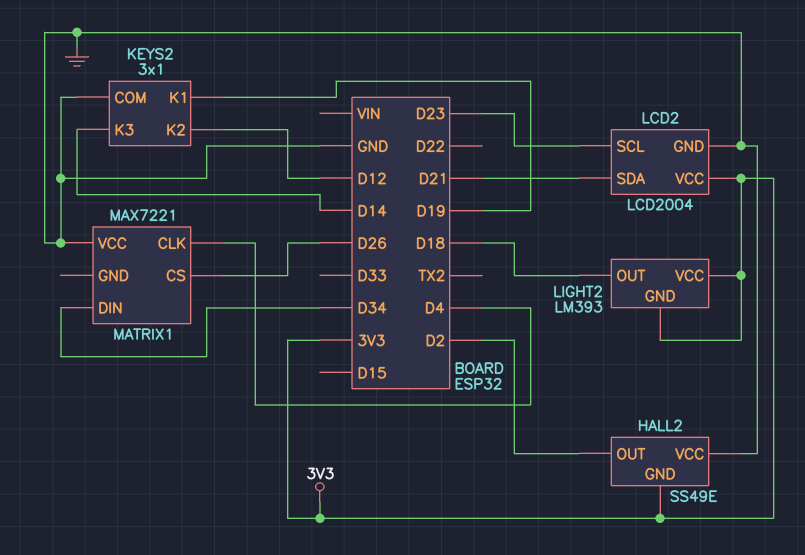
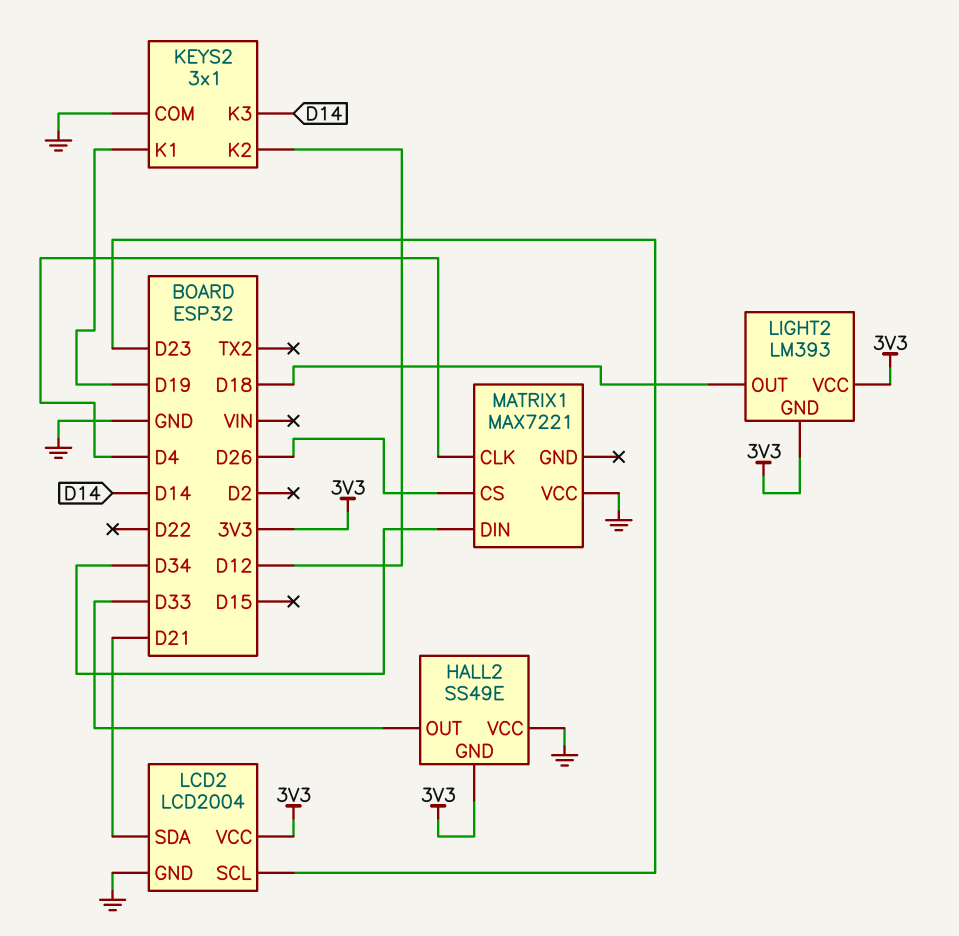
HALL2 pin OUT: D2 -> D33

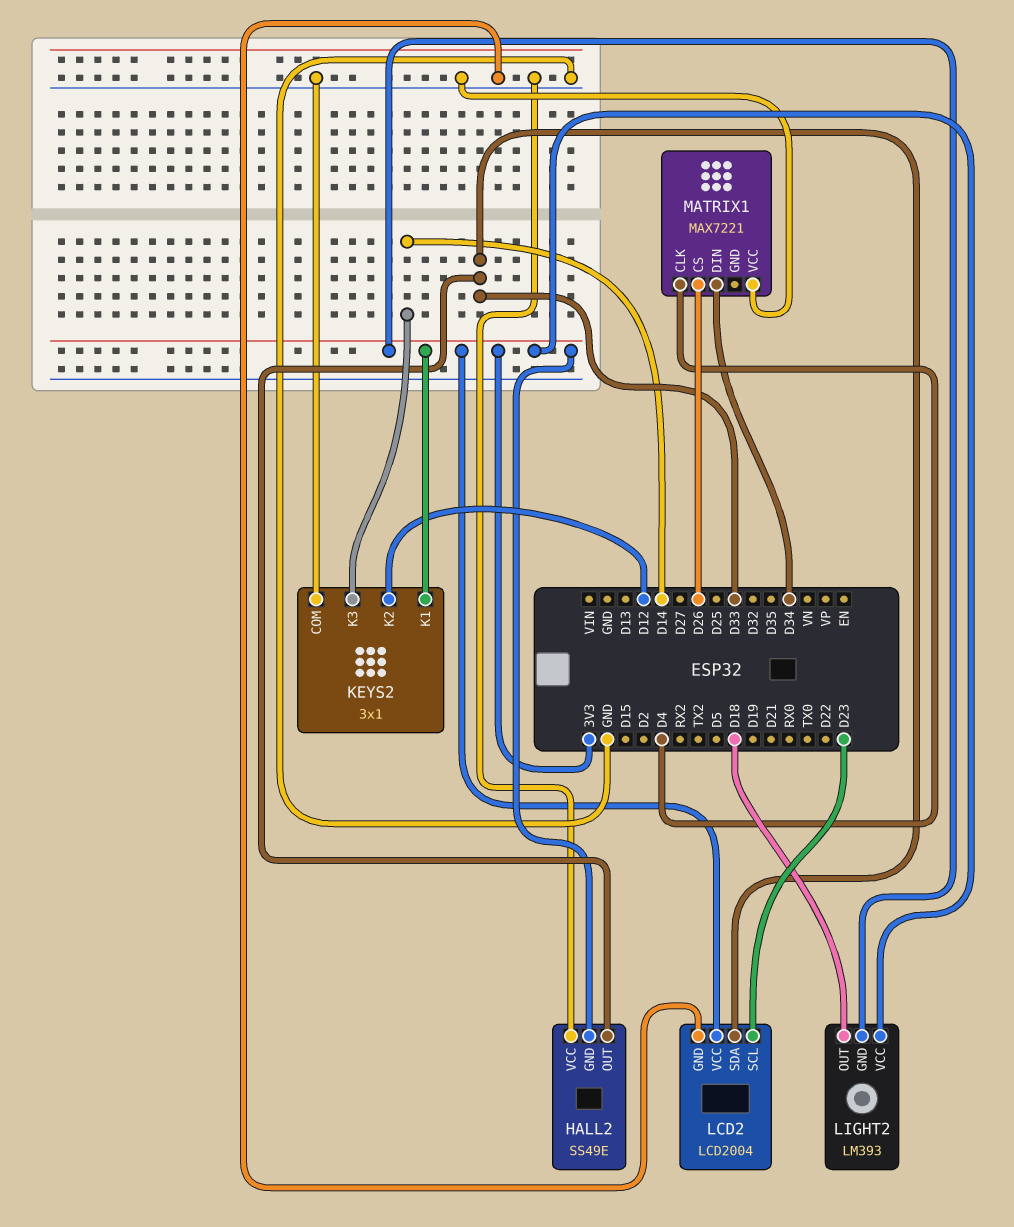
KEYS2 pin K1: D19 -> 3V3
LCD2 pin SDA: D21 -> D33

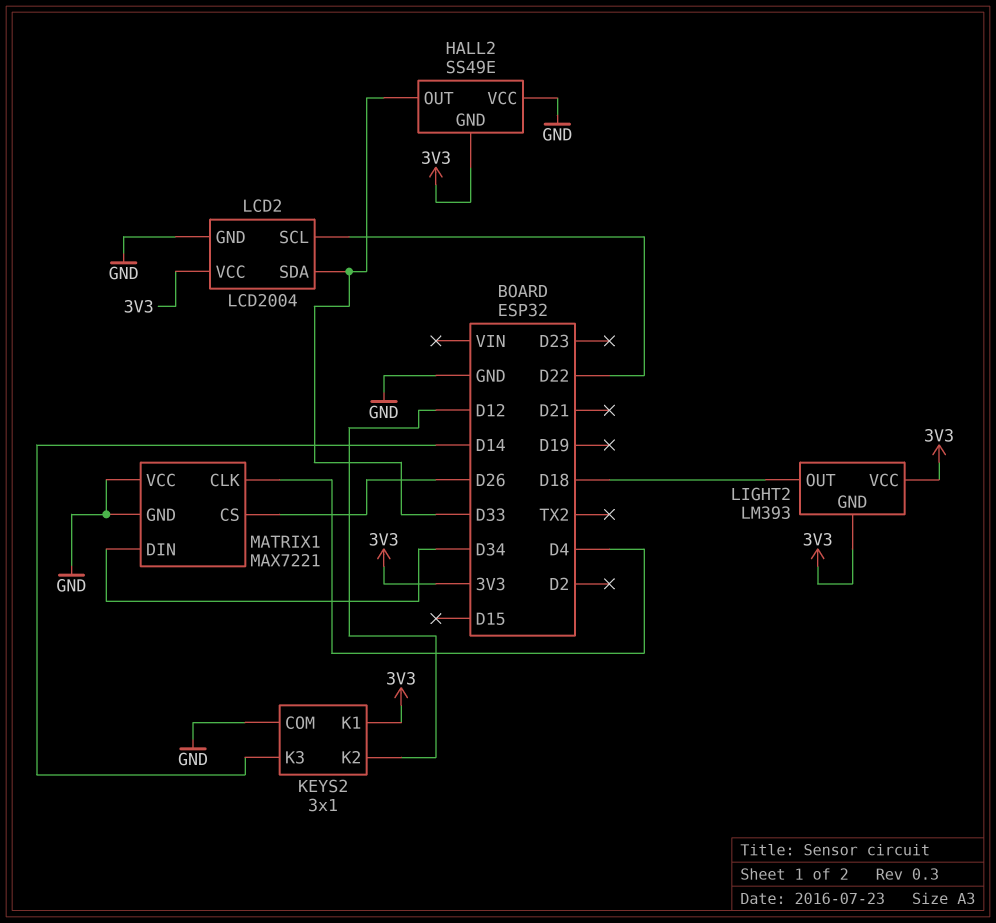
LCD2 pin SCL: D23 -> D22
MATRIX1 pin GND: none -> GND

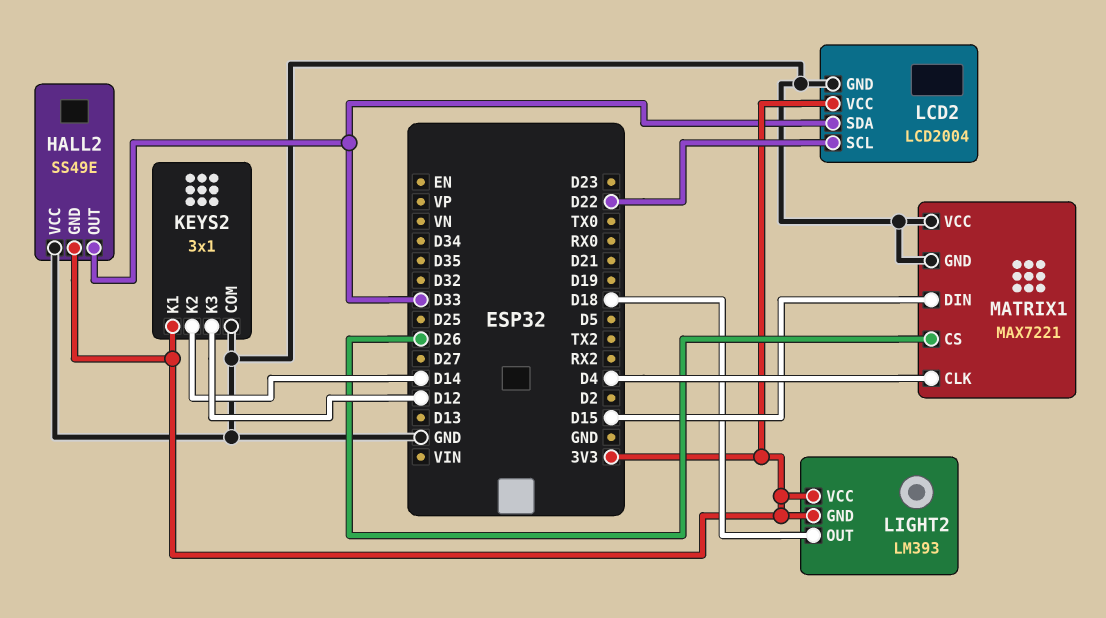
KEYS2 pin K2: D12 -> D14
KEYS2 pin K3: D14 -> D12
MATRIX1 pin DIN: D34 -> D15

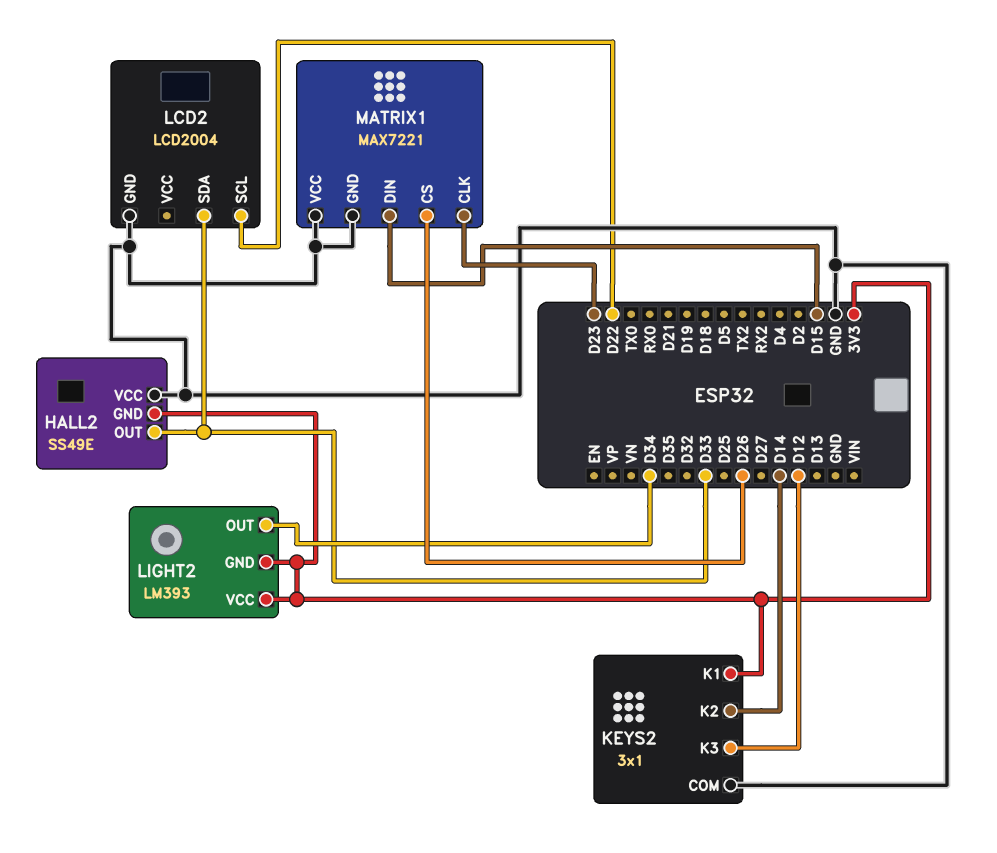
LCD2 pin VCC: 3V3 -> none
LIGHT2 pin OUT: D18 -> D34
MATRIX1 pin CLK: D4 -> D23

